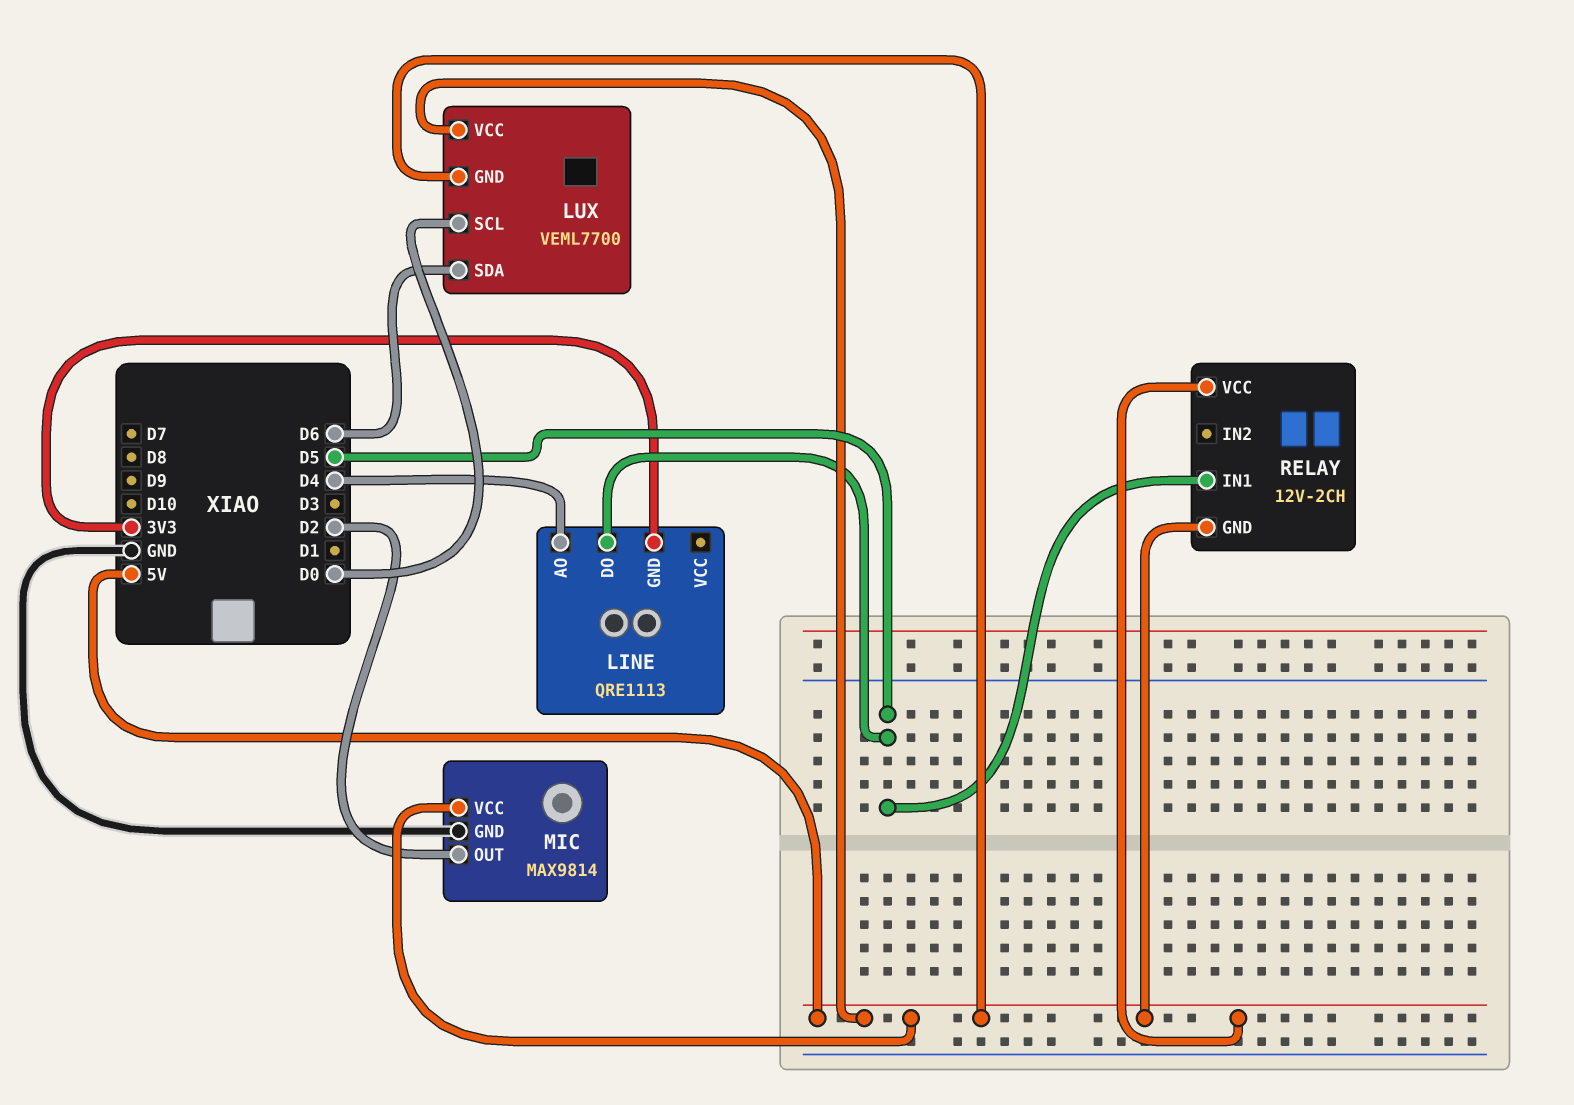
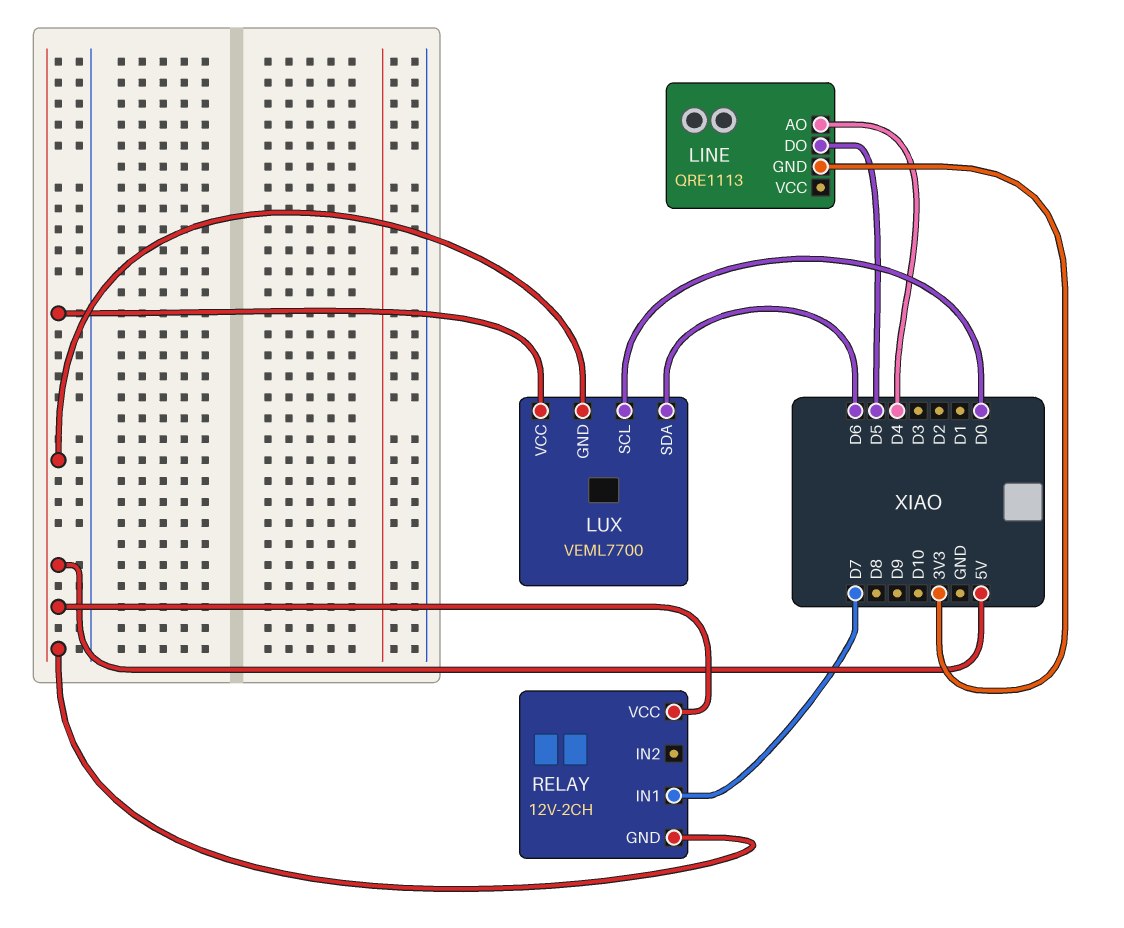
MIC: MAX9814 -> none
MIC pin GND: GND -> none
MIC pin OUT: D2 -> none
MIC pin VCC: 5V -> none
RELAY pin IN1: D5 -> D7

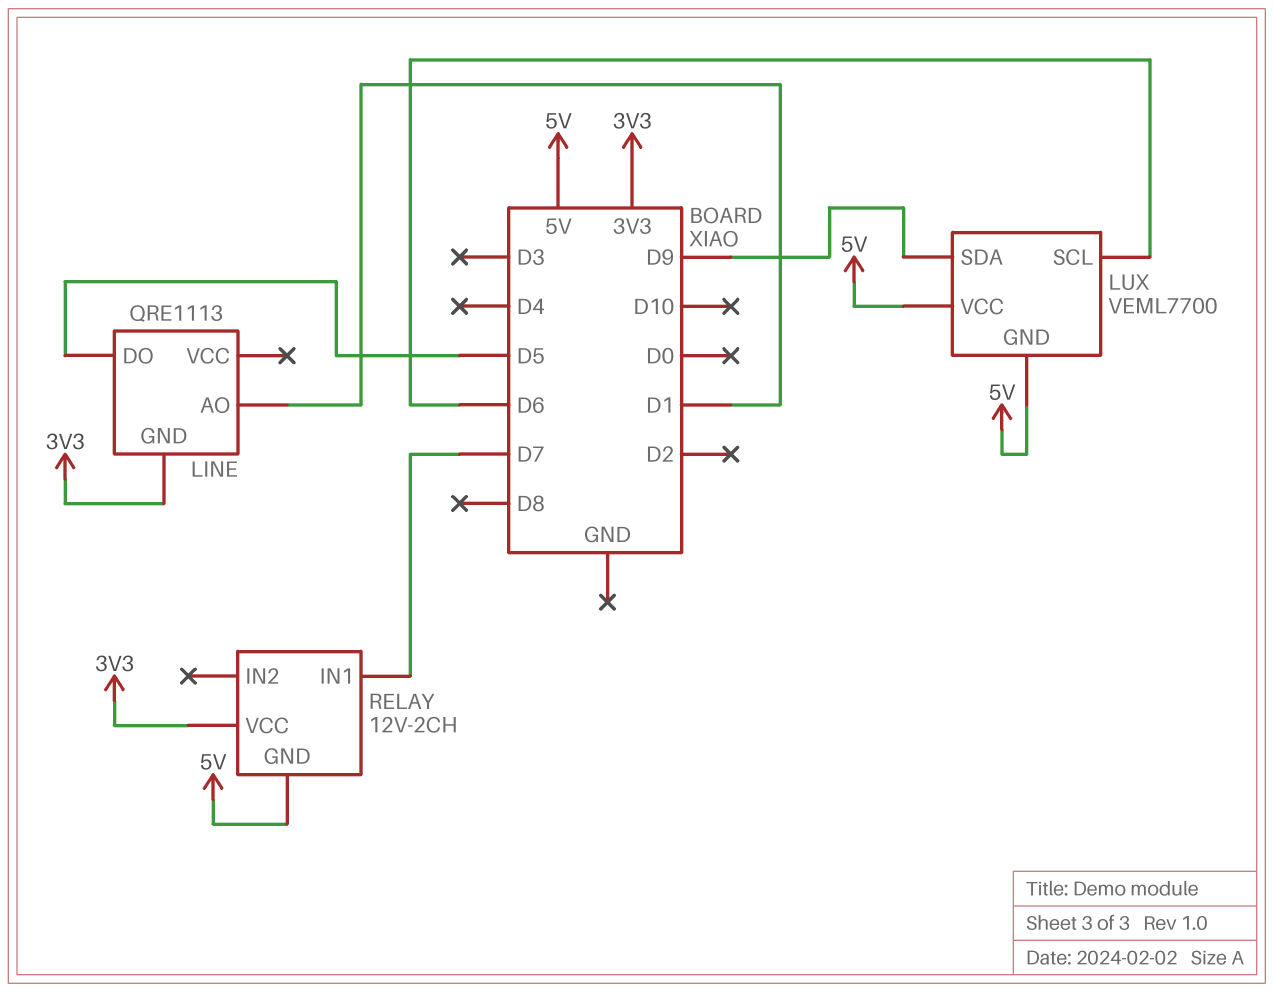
LINE pin AO: D4 -> D1
LUX pin SCL: D0 -> D6
LUX pin SDA: D6 -> D9
RELAY pin VCC: 5V -> 3V3

